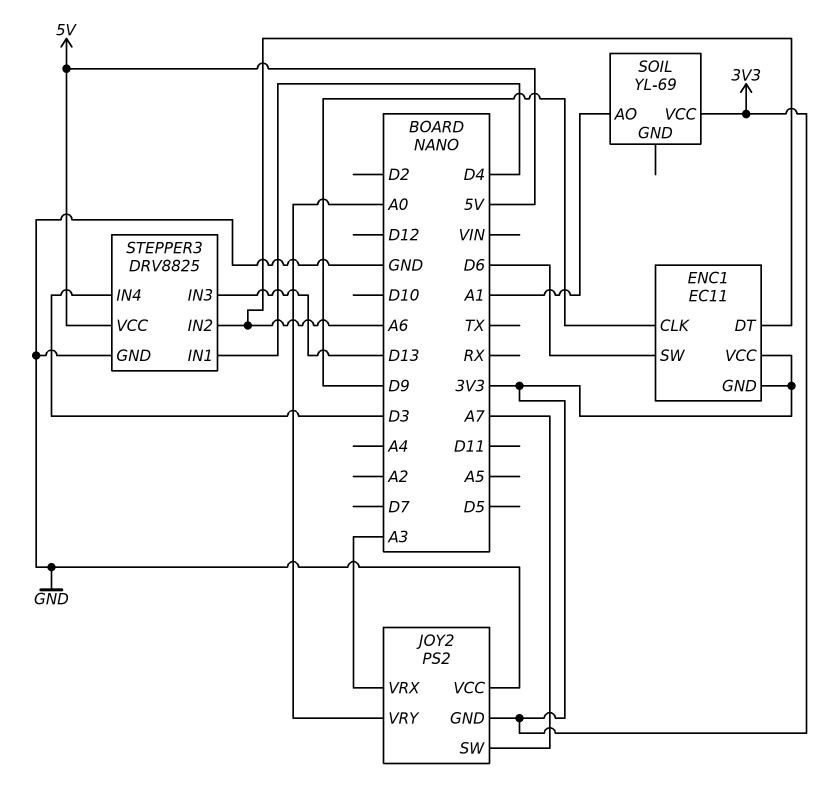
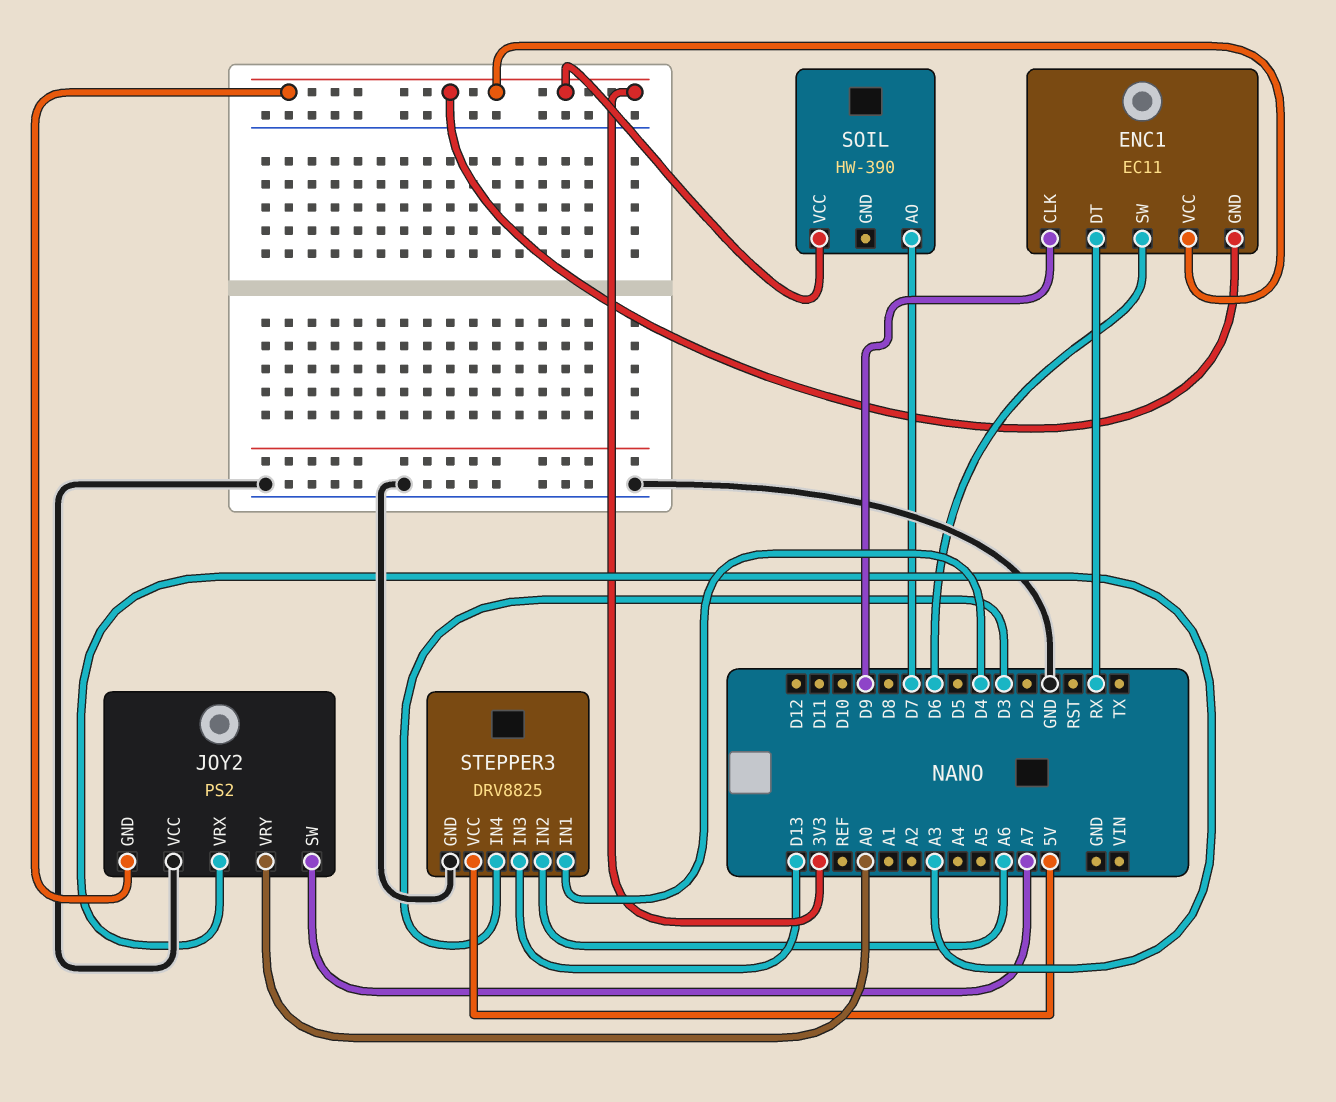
ENC1 pin DT: A6 -> RX
SOIL: YL-69 -> HW-390
SOIL pin AO: A1 -> D7

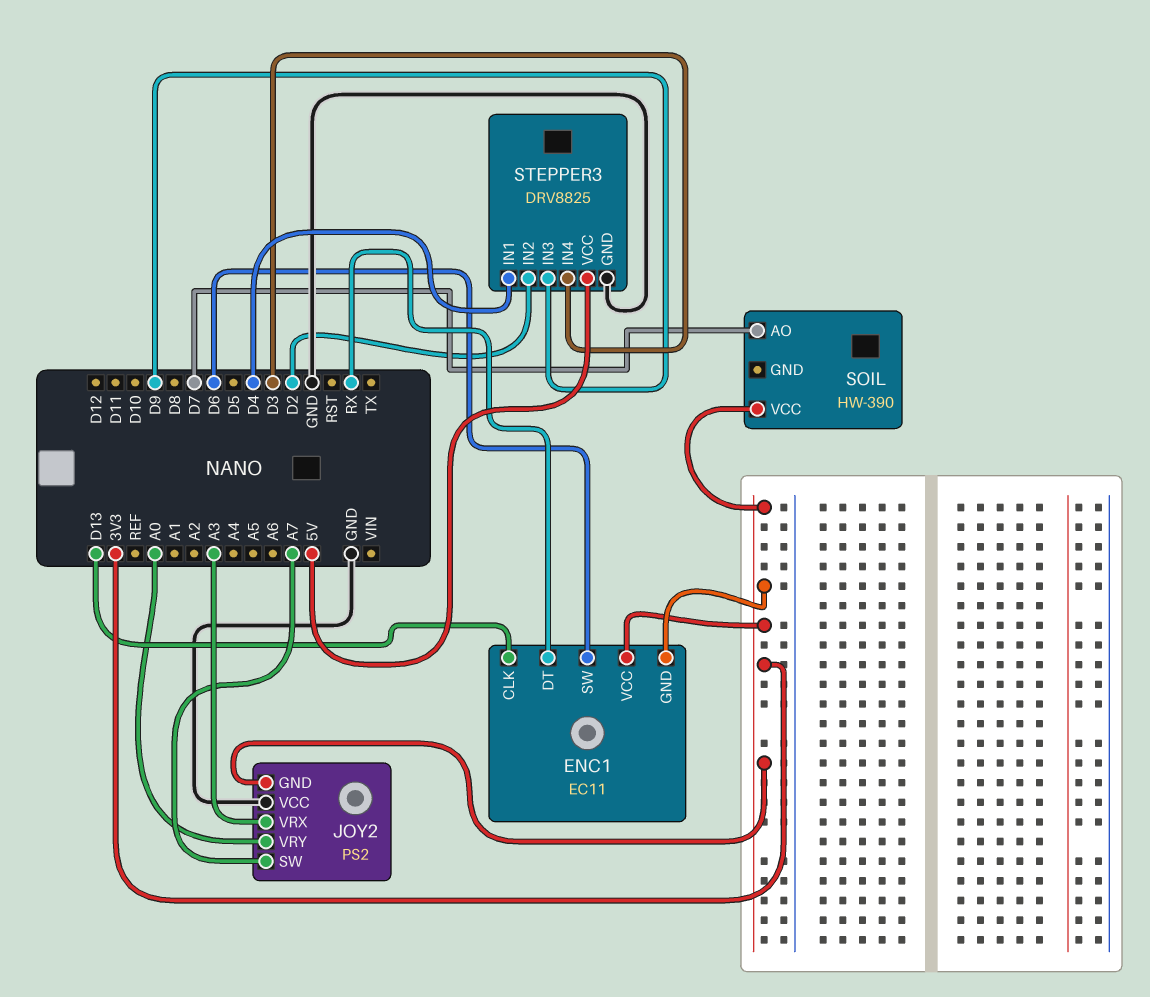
ENC1 pin CLK: D9 -> D13
STEPPER3 pin IN2: A6 -> D2
STEPPER3 pin IN3: D13 -> D9

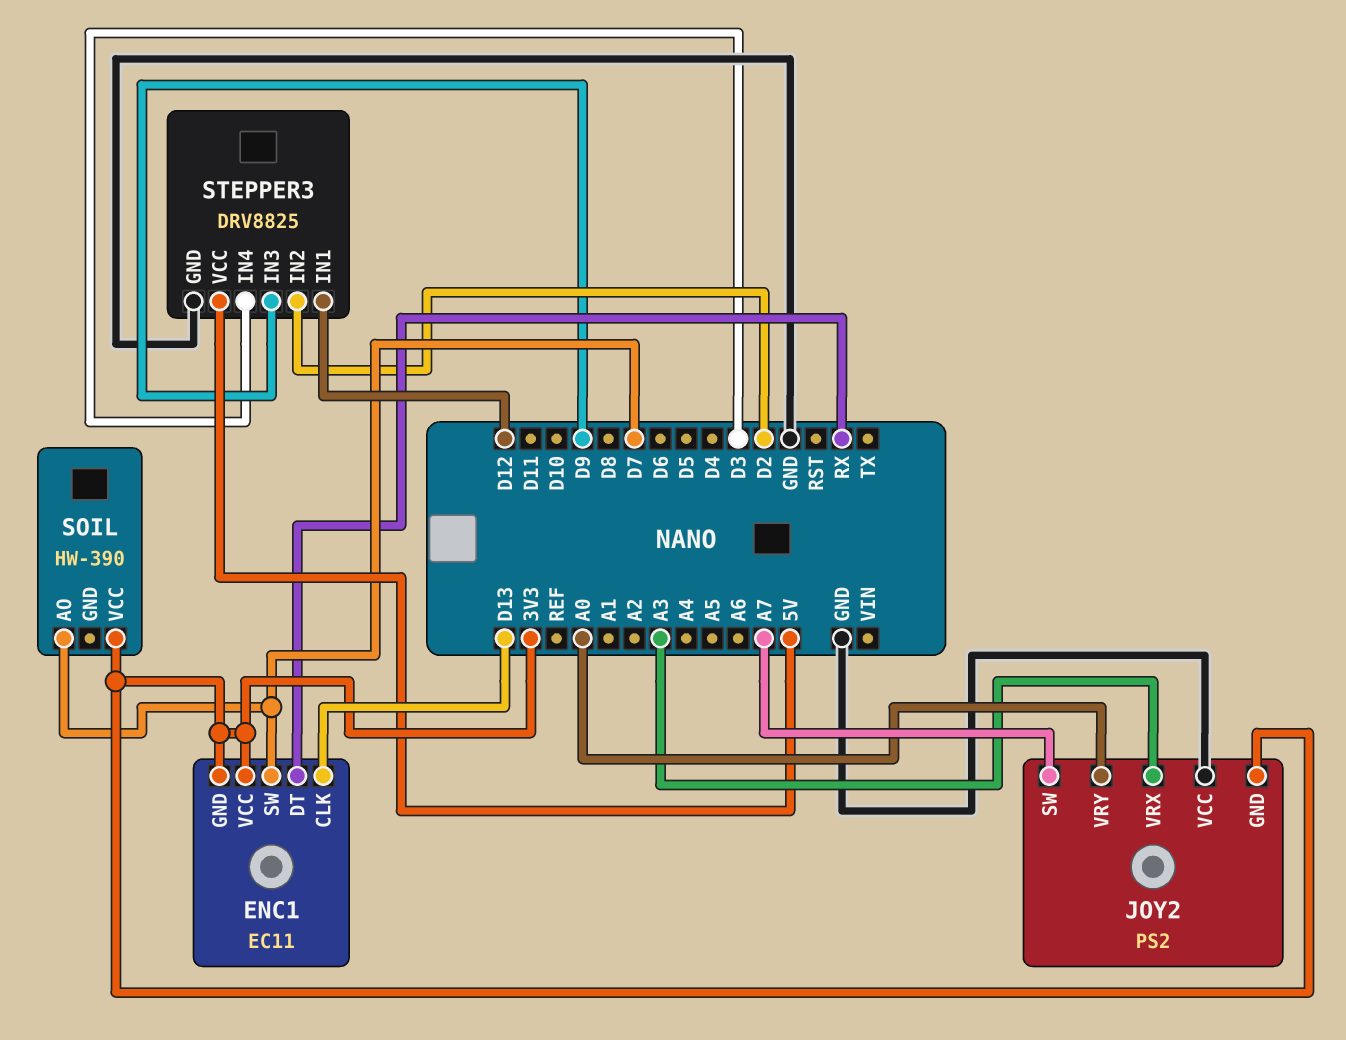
ENC1 pin SW: D6 -> D7
STEPPER3 pin IN1: D4 -> D12

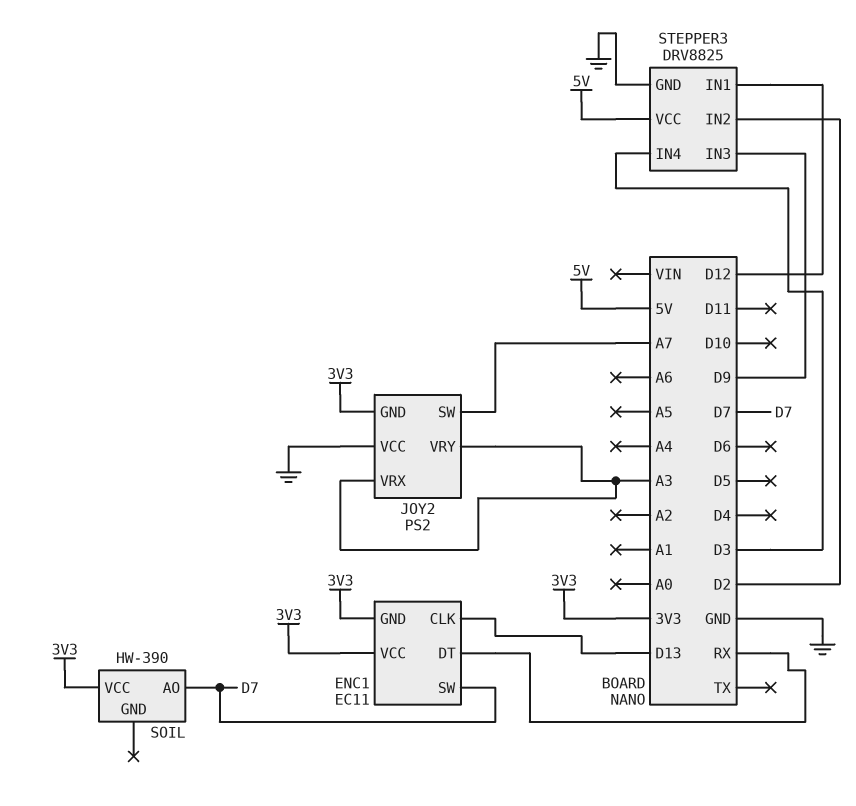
JOY2 pin VRY: A0 -> A3

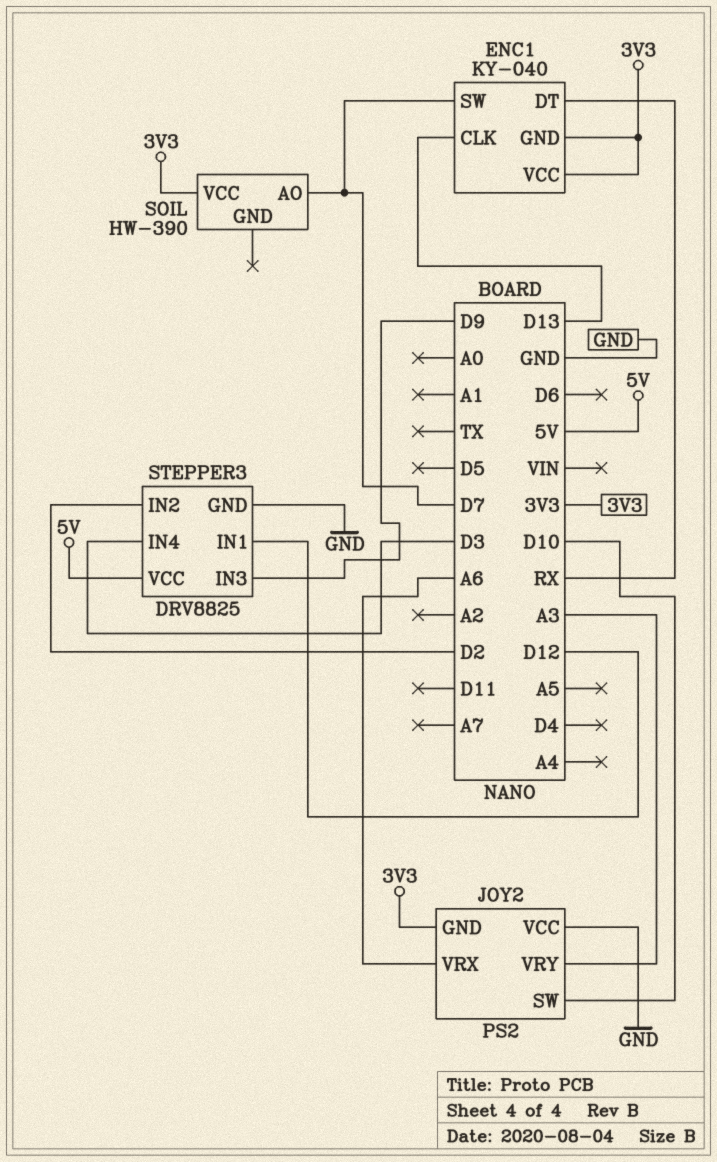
ENC1: EC11 -> KY-040
JOY2 pin SW: A7 -> D10
JOY2 pin VRX: A3 -> A6

